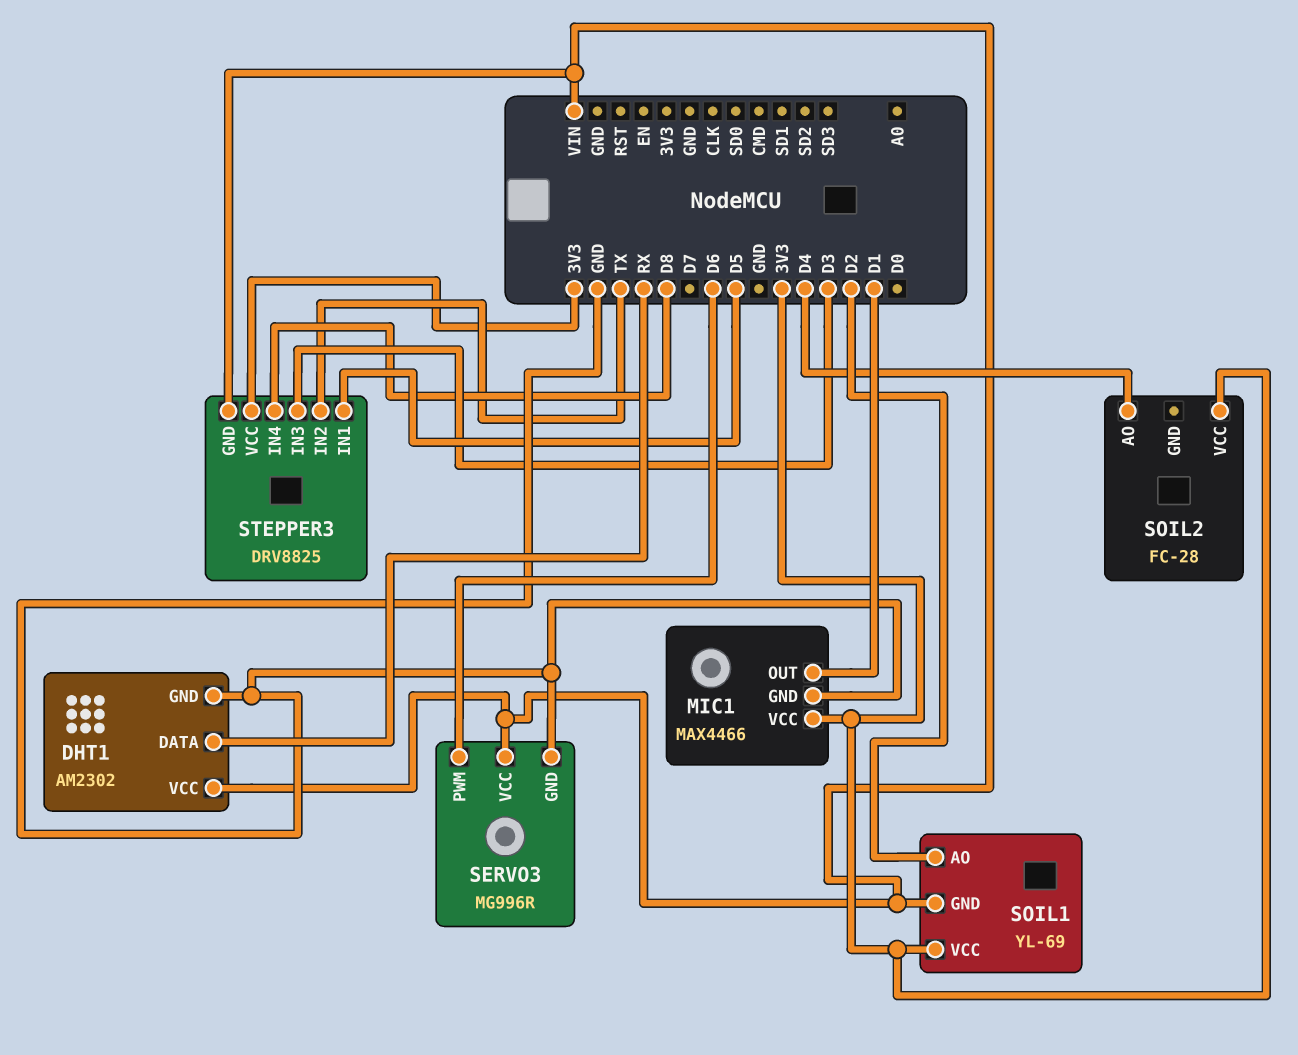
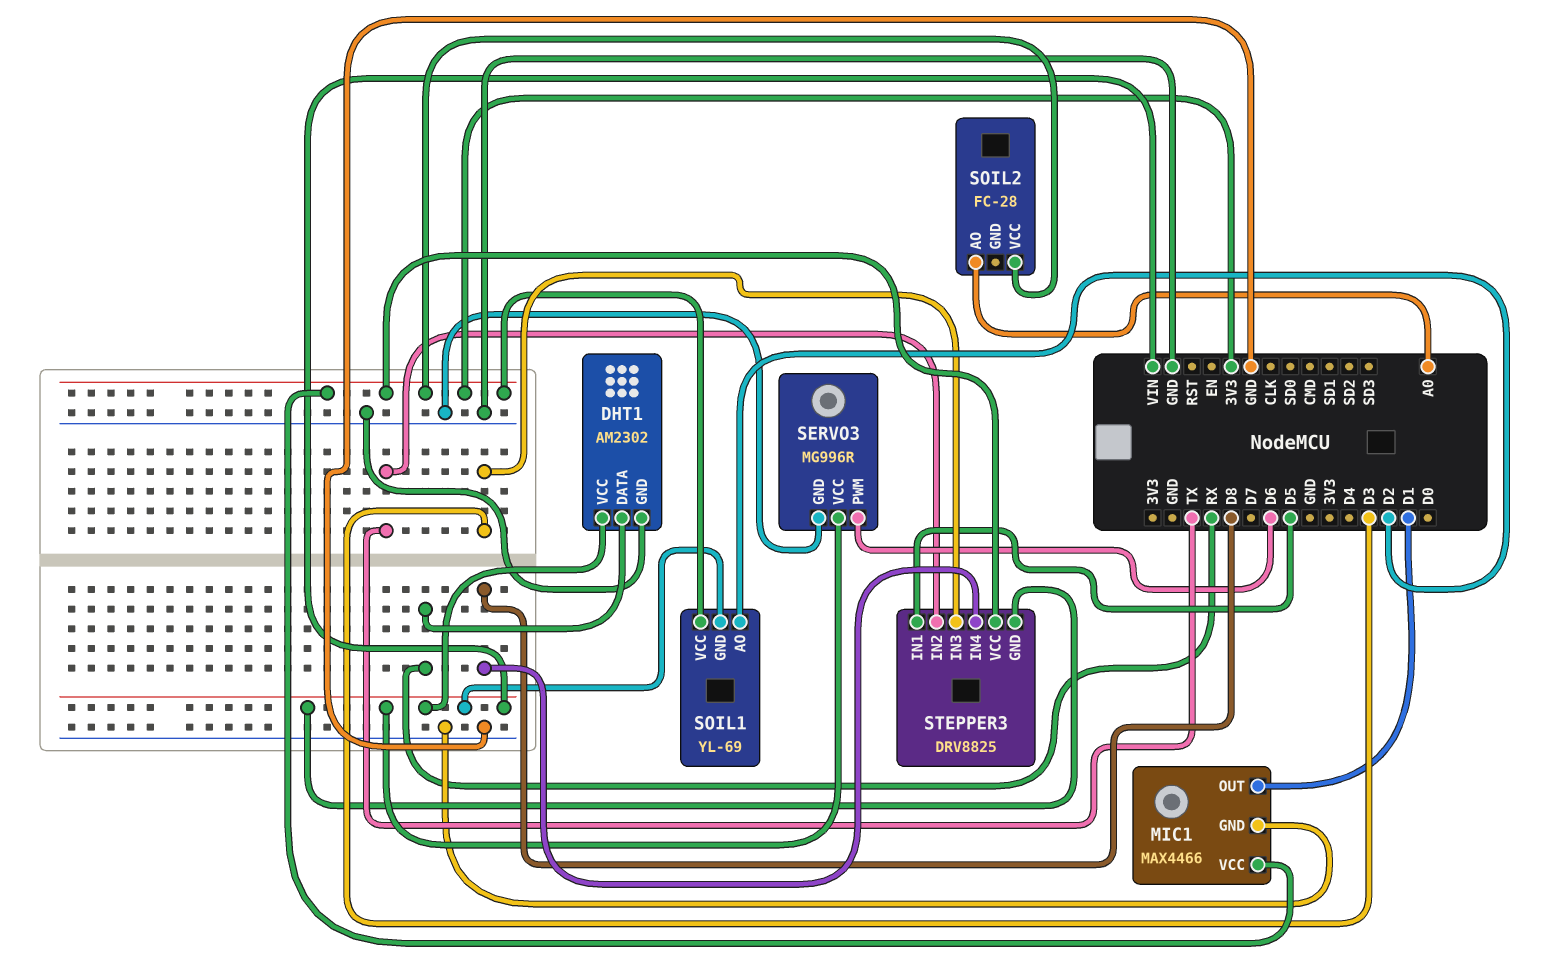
SOIL2 pin AO: D4 -> A0

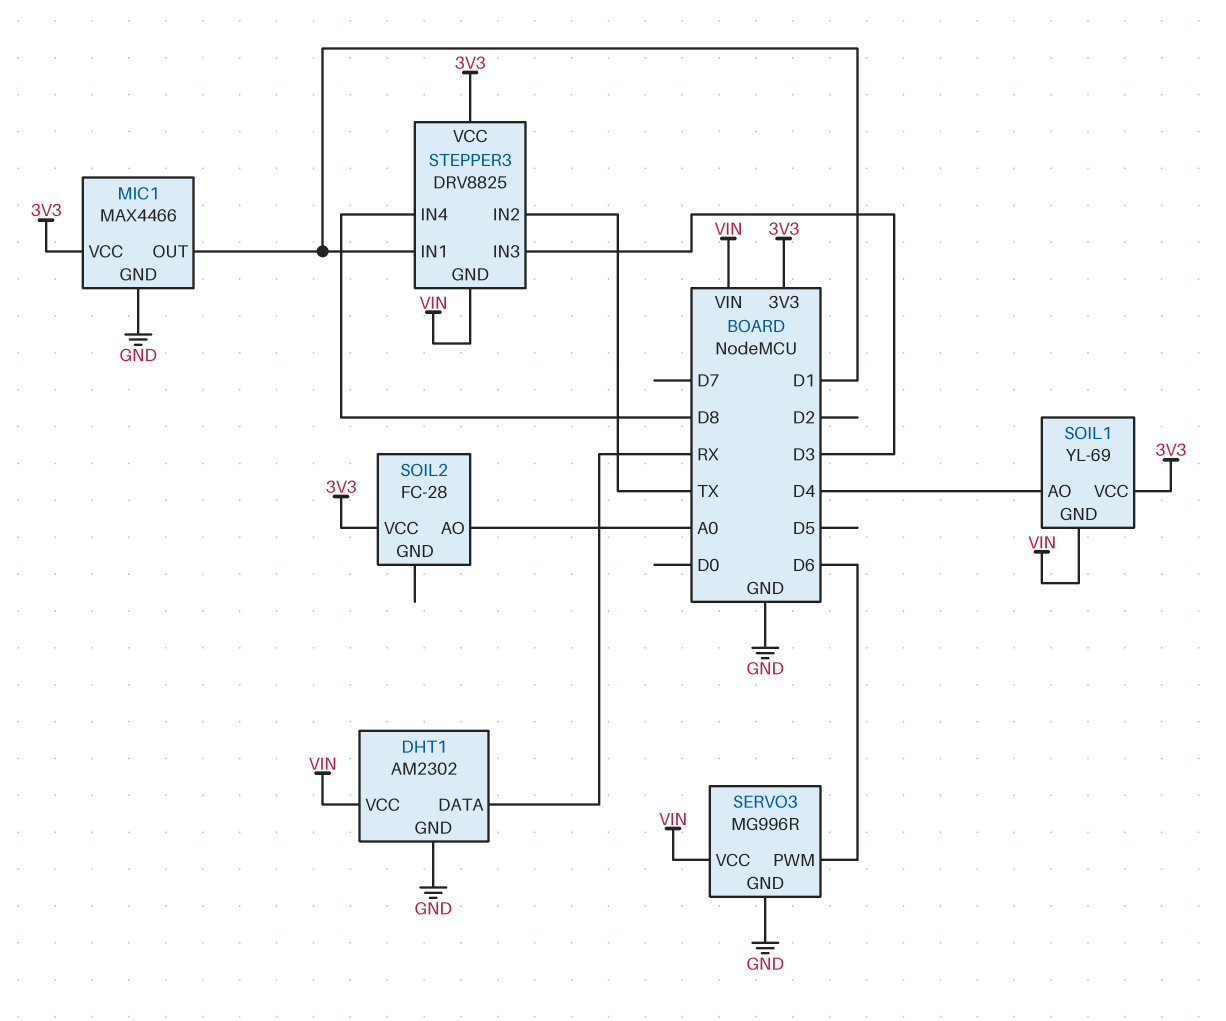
SOIL1 pin AO: D2 -> D4
STEPPER3 pin IN1: D5 -> D1

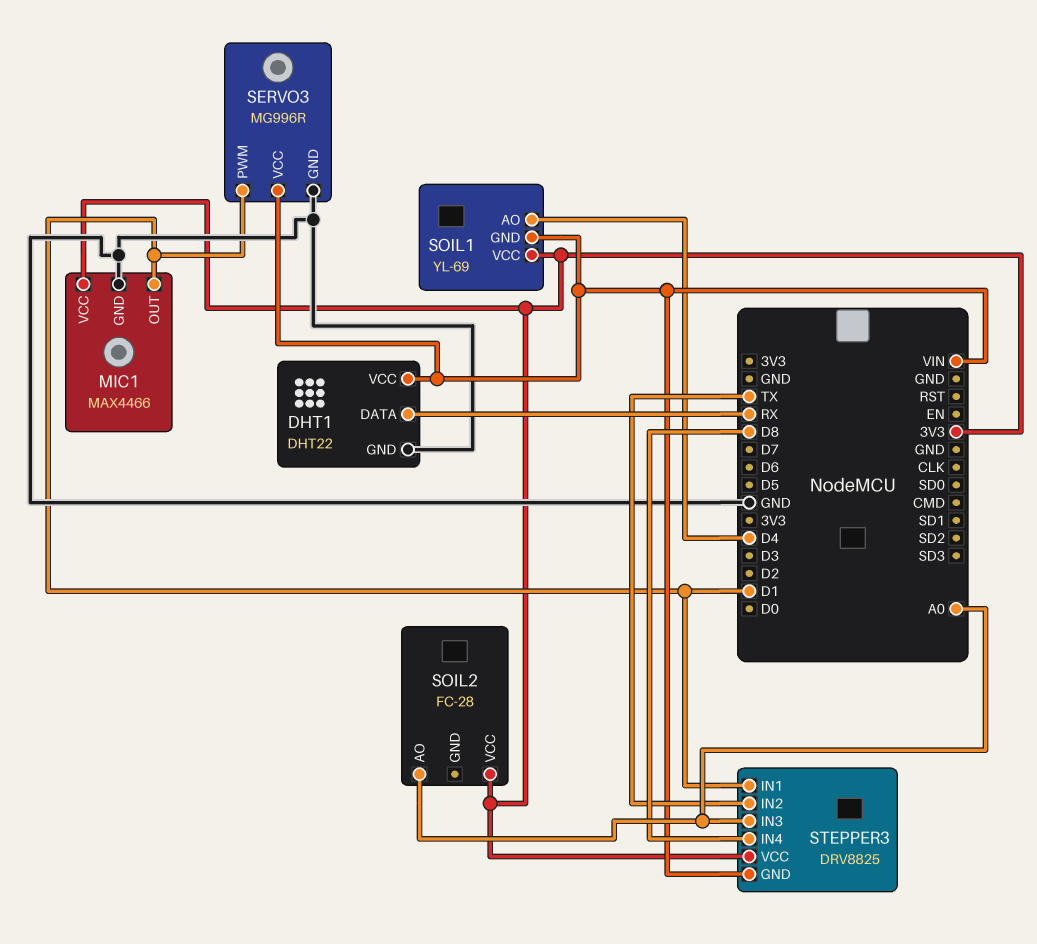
DHT1: AM2302 -> DHT22
SERVO3 pin PWM: D6 -> D1
STEPPER3 pin IN3: D3 -> A0

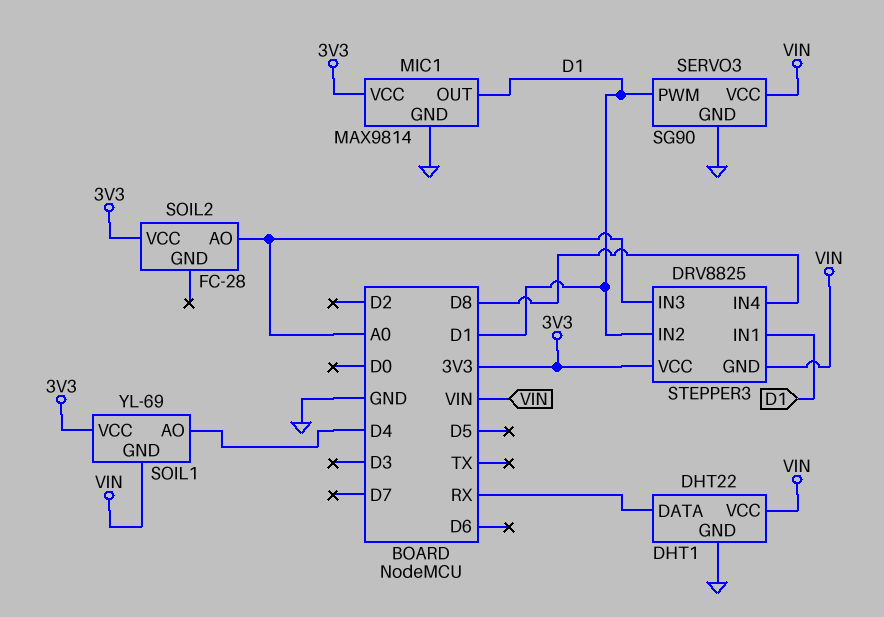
MIC1: MAX4466 -> MAX9814
SERVO3: MG996R -> SG90
STEPPER3 pin IN2: TX -> D1

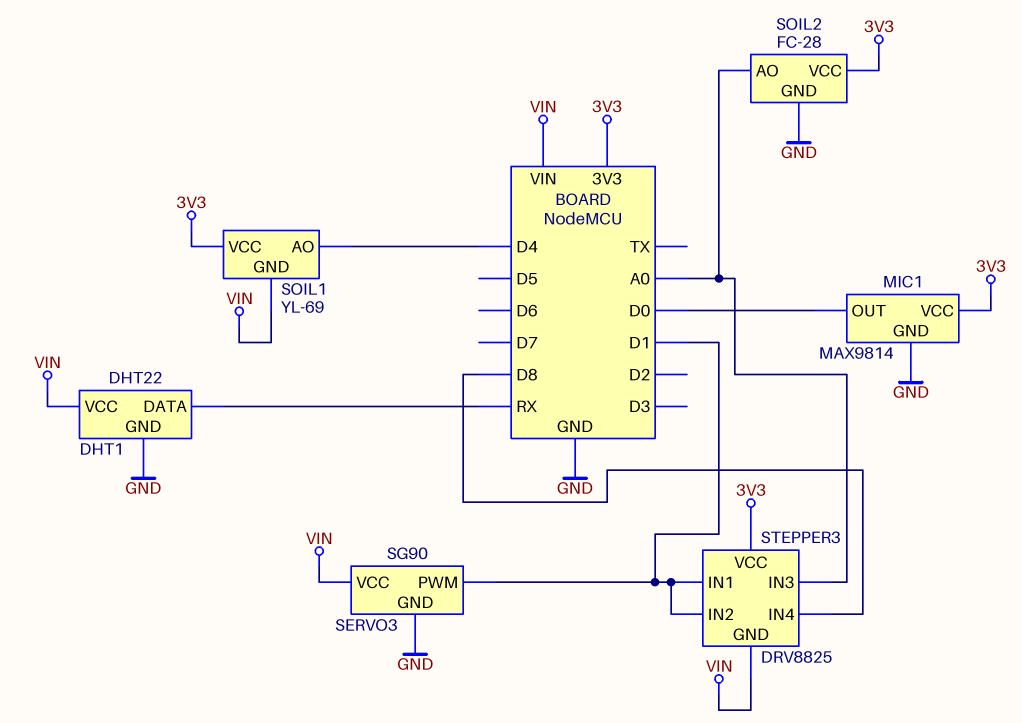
MIC1 pin OUT: D1 -> D0
SOIL2 pin GND: none -> GND

